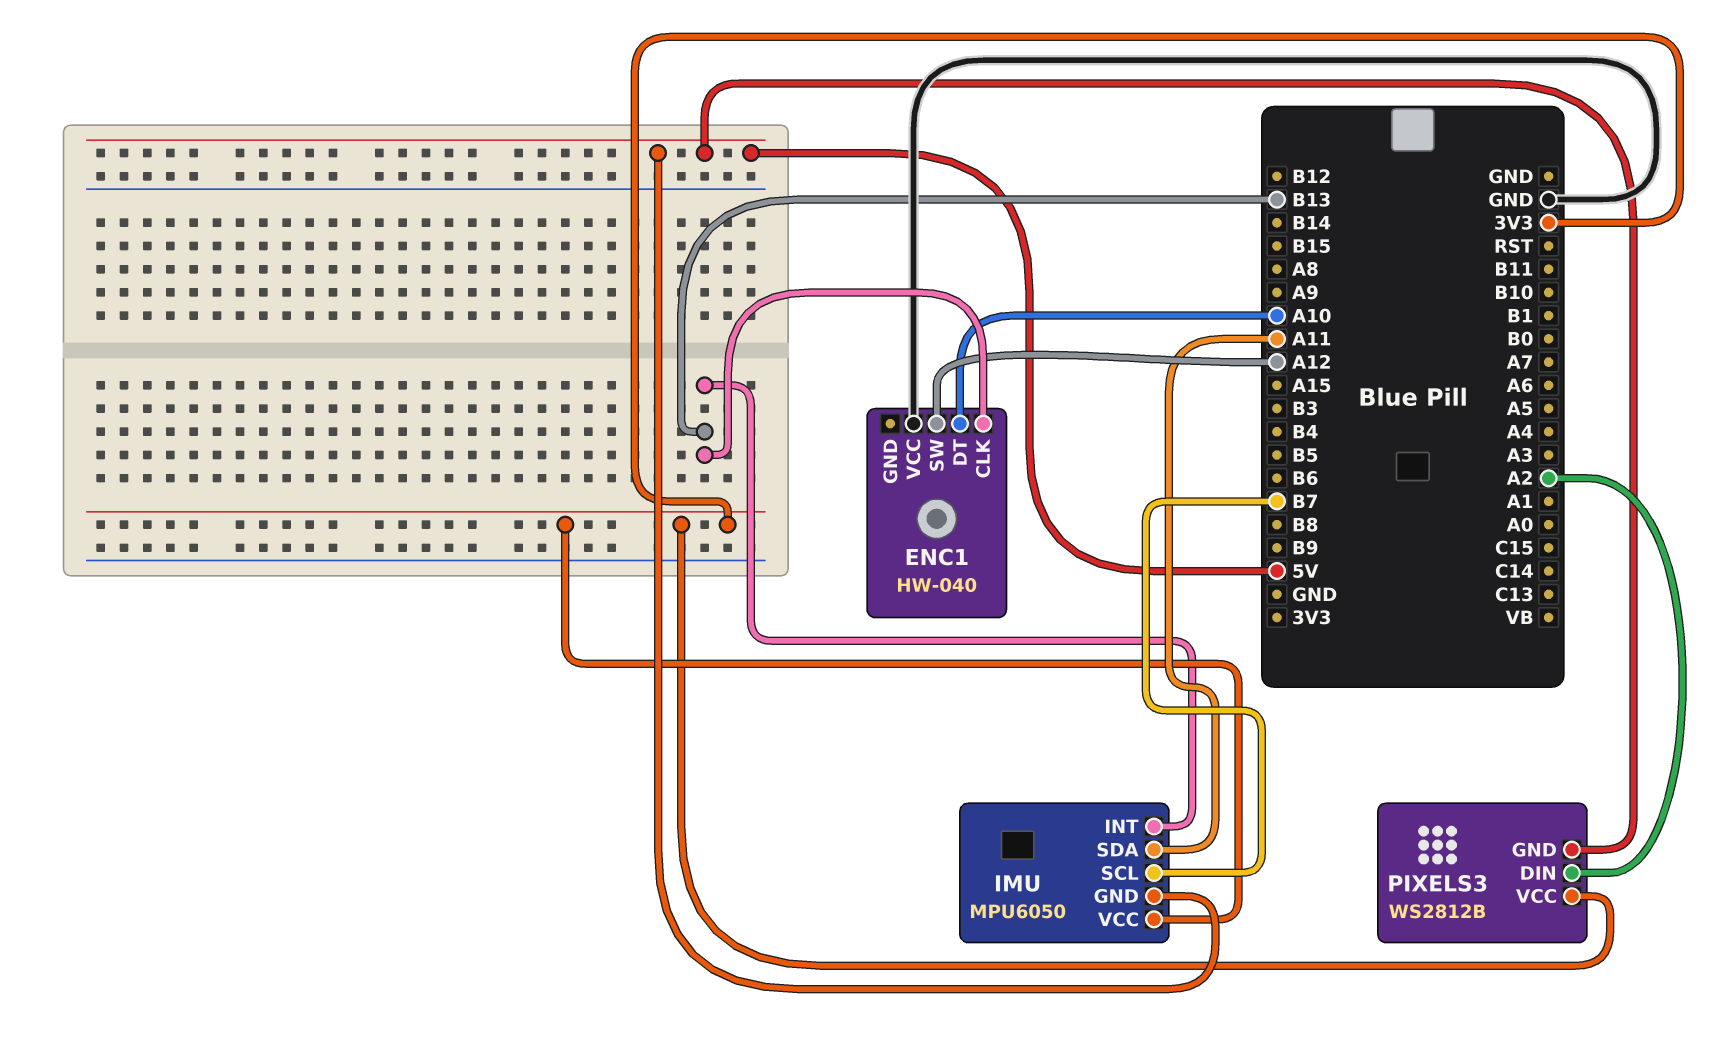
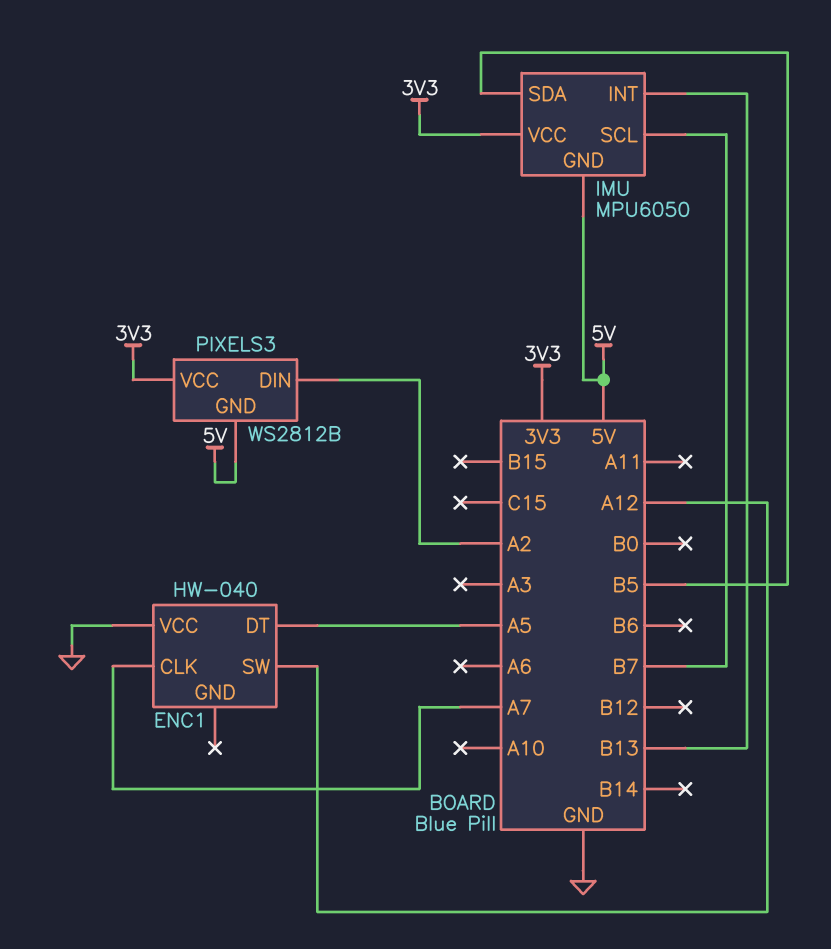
ENC1 pin CLK: B13 -> A7
ENC1 pin DT: A10 -> A5
IMU pin SDA: A11 -> B5

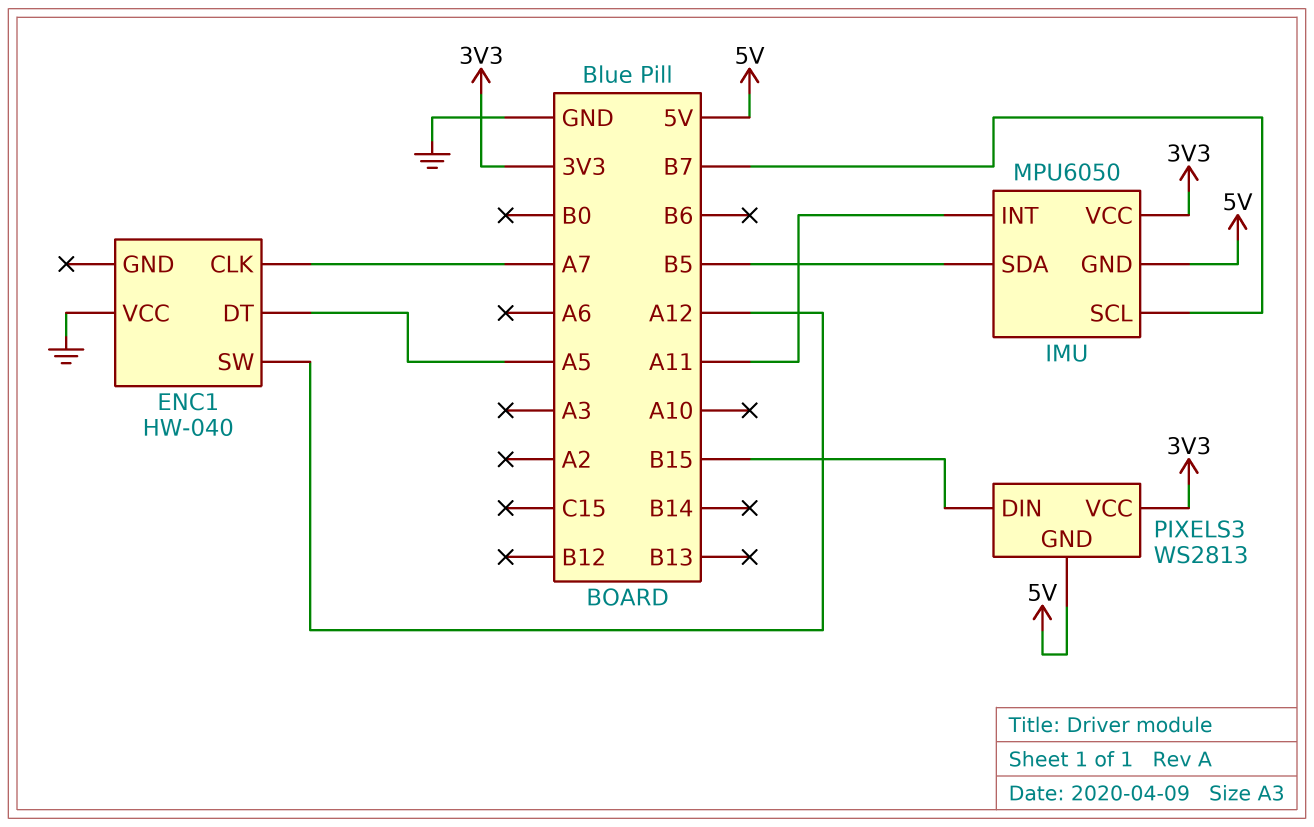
IMU pin INT: B13 -> A11
PIXELS3: WS2812B -> WS2813
PIXELS3 pin DIN: A2 -> B15

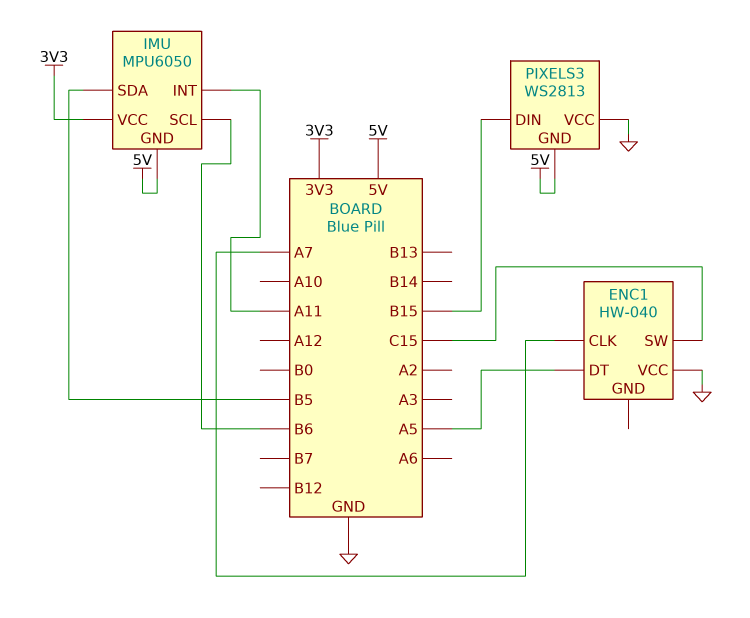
ENC1 pin SW: A12 -> C15
IMU pin SCL: B7 -> B6
PIXELS3 pin VCC: 3V3 -> GND

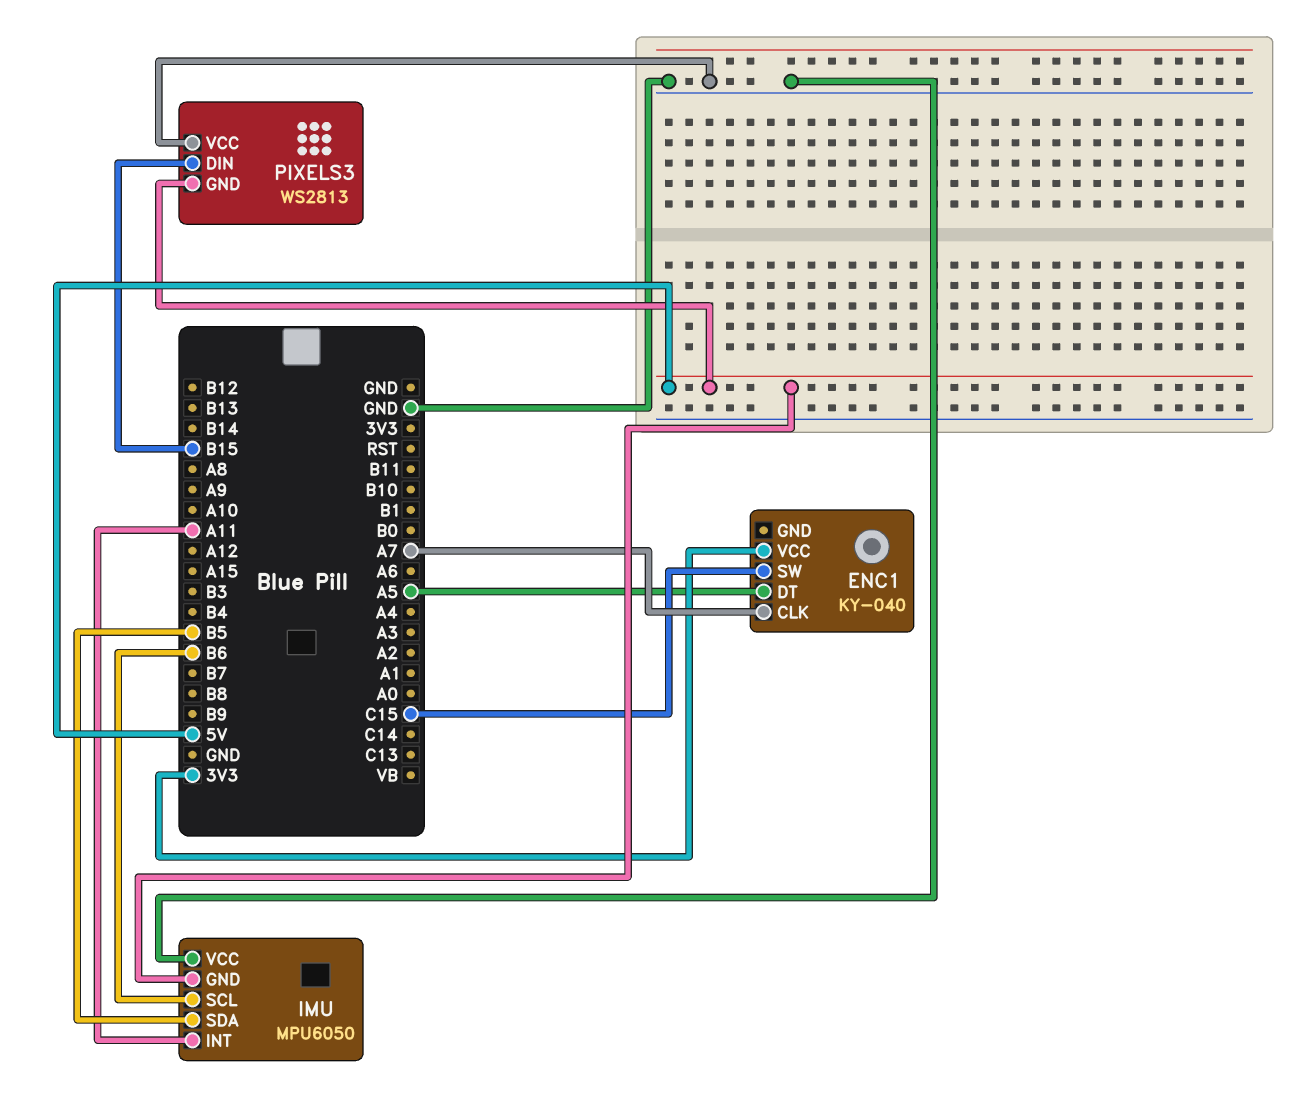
ENC1: HW-040 -> KY-040
ENC1 pin VCC: GND -> 3V3
IMU pin VCC: 3V3 -> GND

